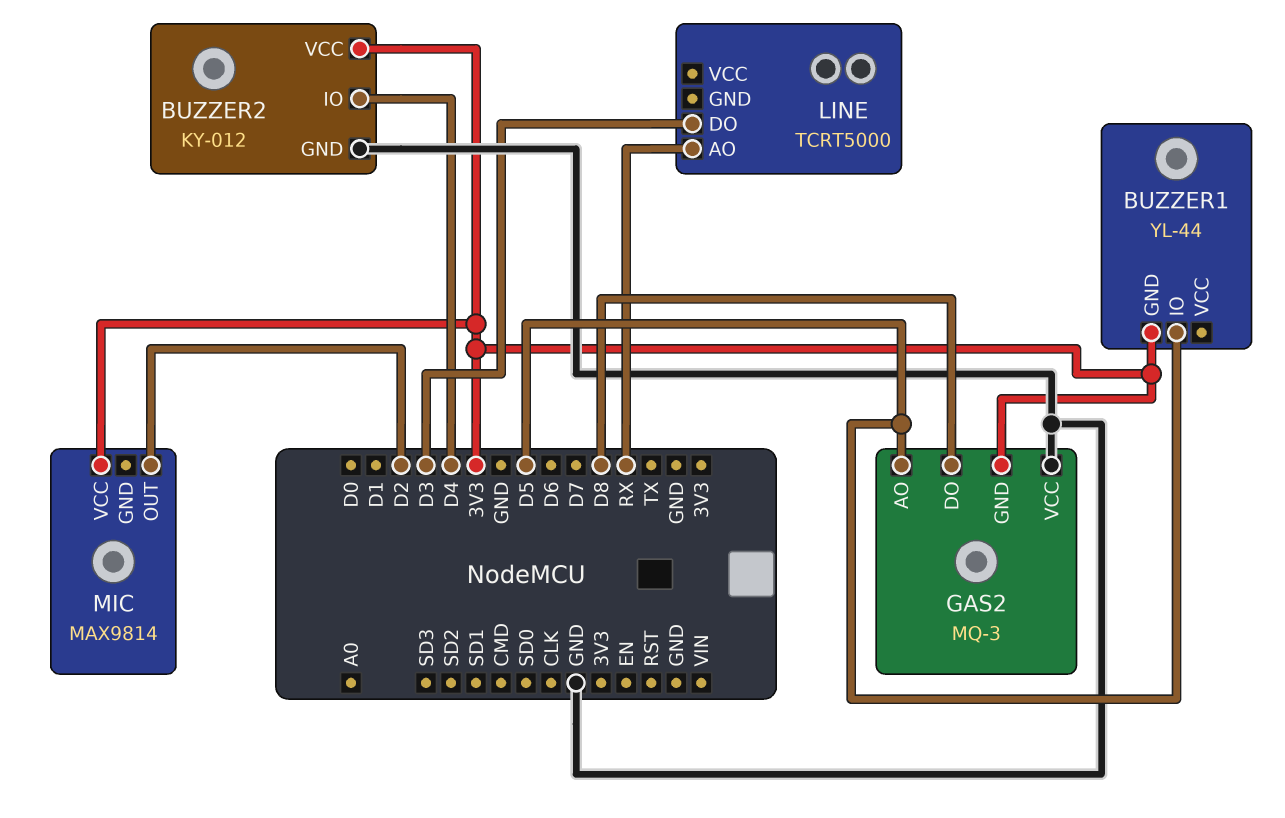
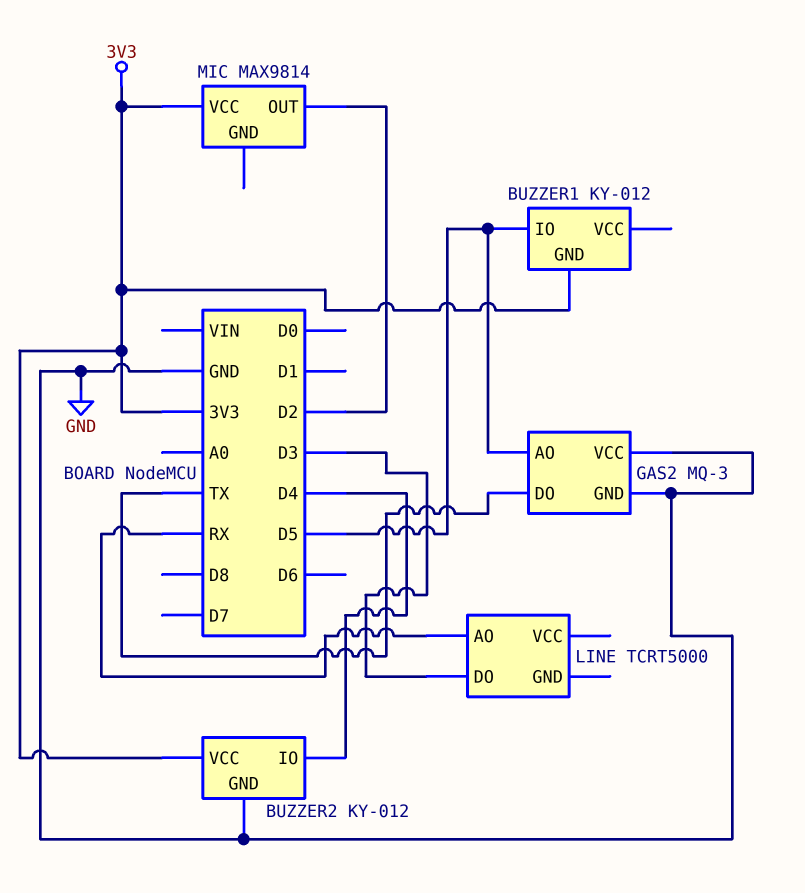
BUZZER1: YL-44 -> KY-012
GAS2 pin DO: D8 -> TX
GAS2 pin GND: 3V3 -> GND

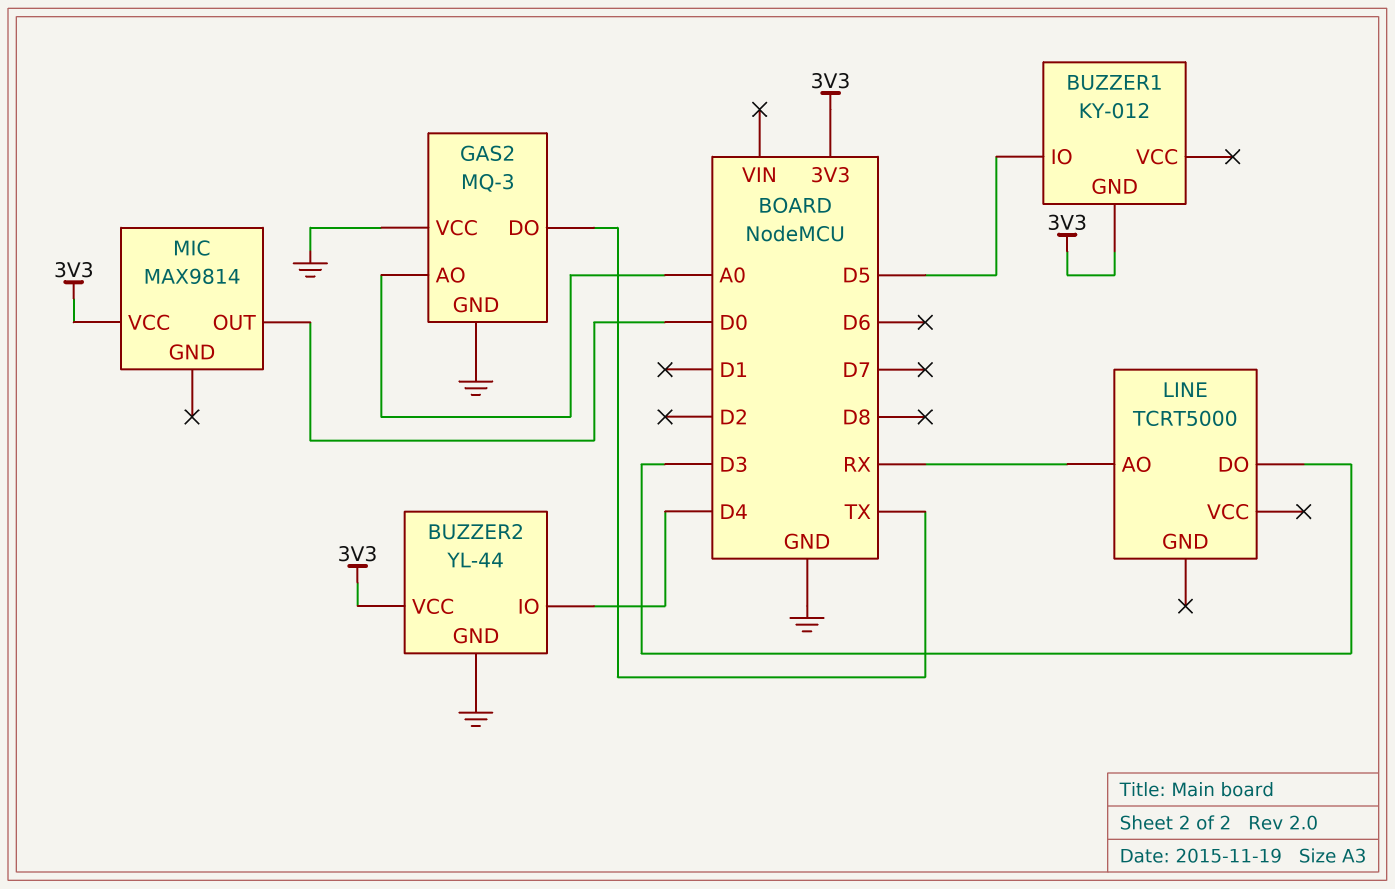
BUZZER2: KY-012 -> YL-44
GAS2 pin AO: D5 -> A0
MIC pin OUT: D2 -> D0

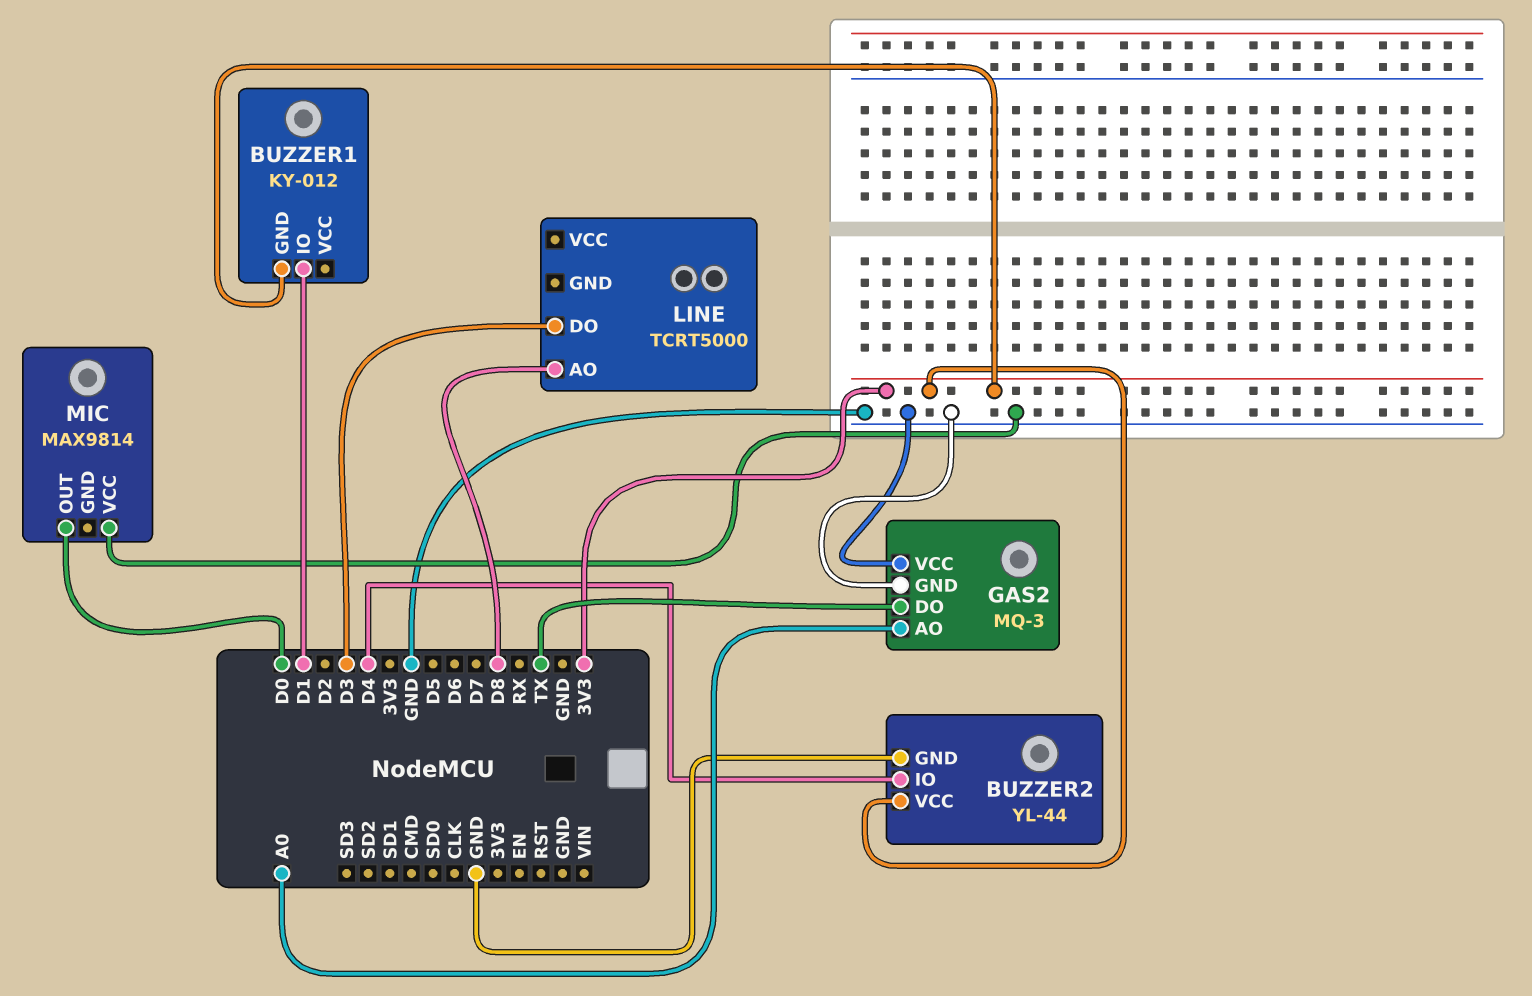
BUZZER1 pin IO: D5 -> D1
LINE pin AO: RX -> D8
MIC pin VCC: 3V3 -> GND

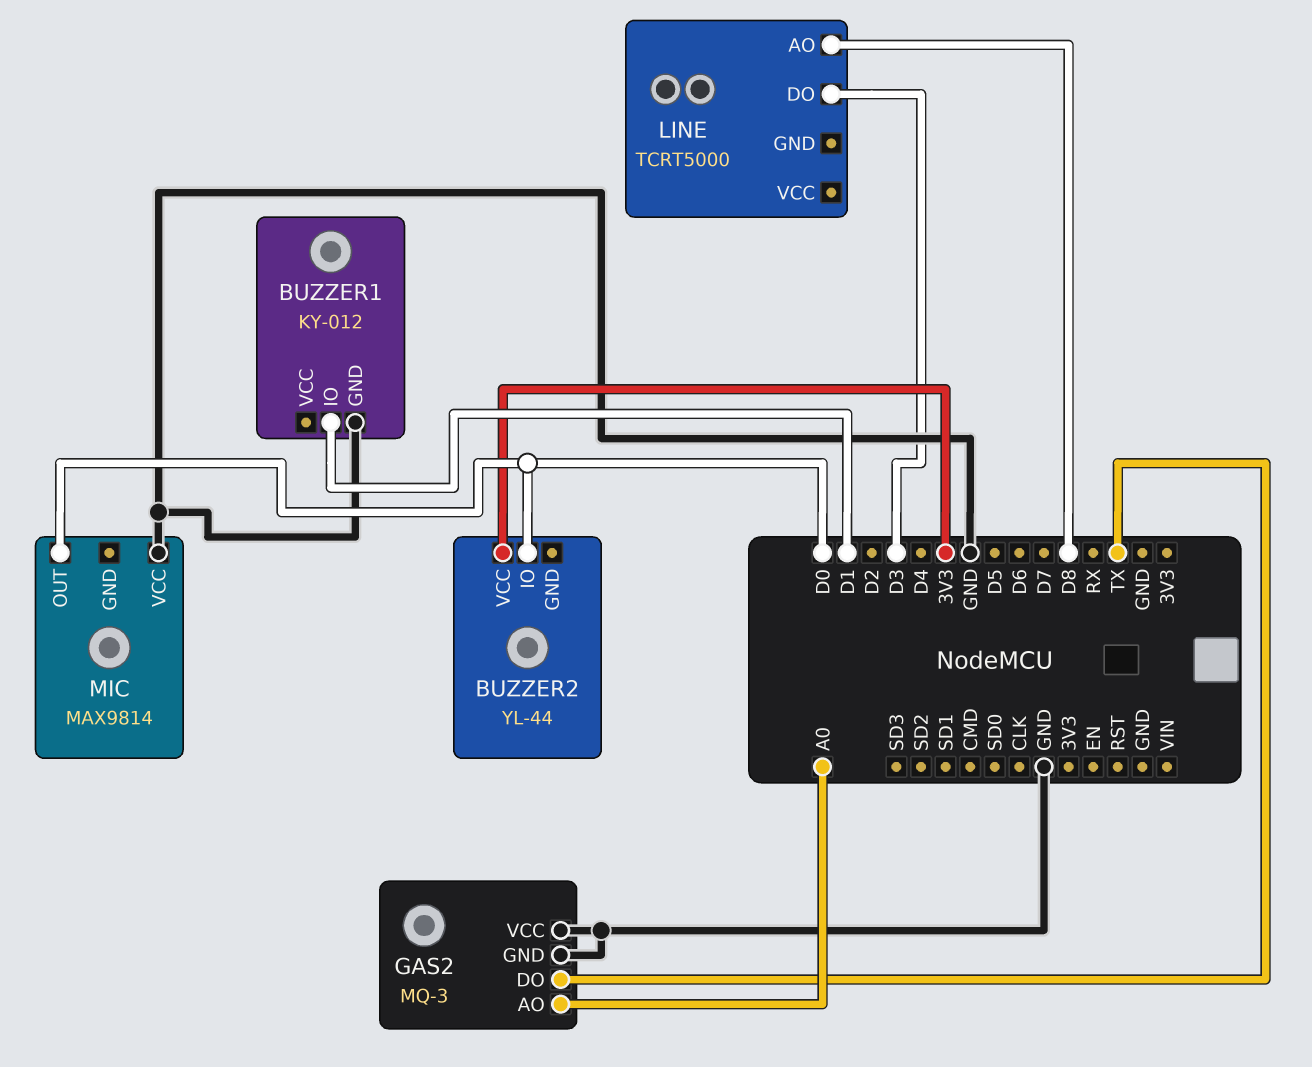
BUZZER1 pin GND: 3V3 -> GND
BUZZER2 pin GND: GND -> none
BUZZER2 pin IO: D4 -> D0

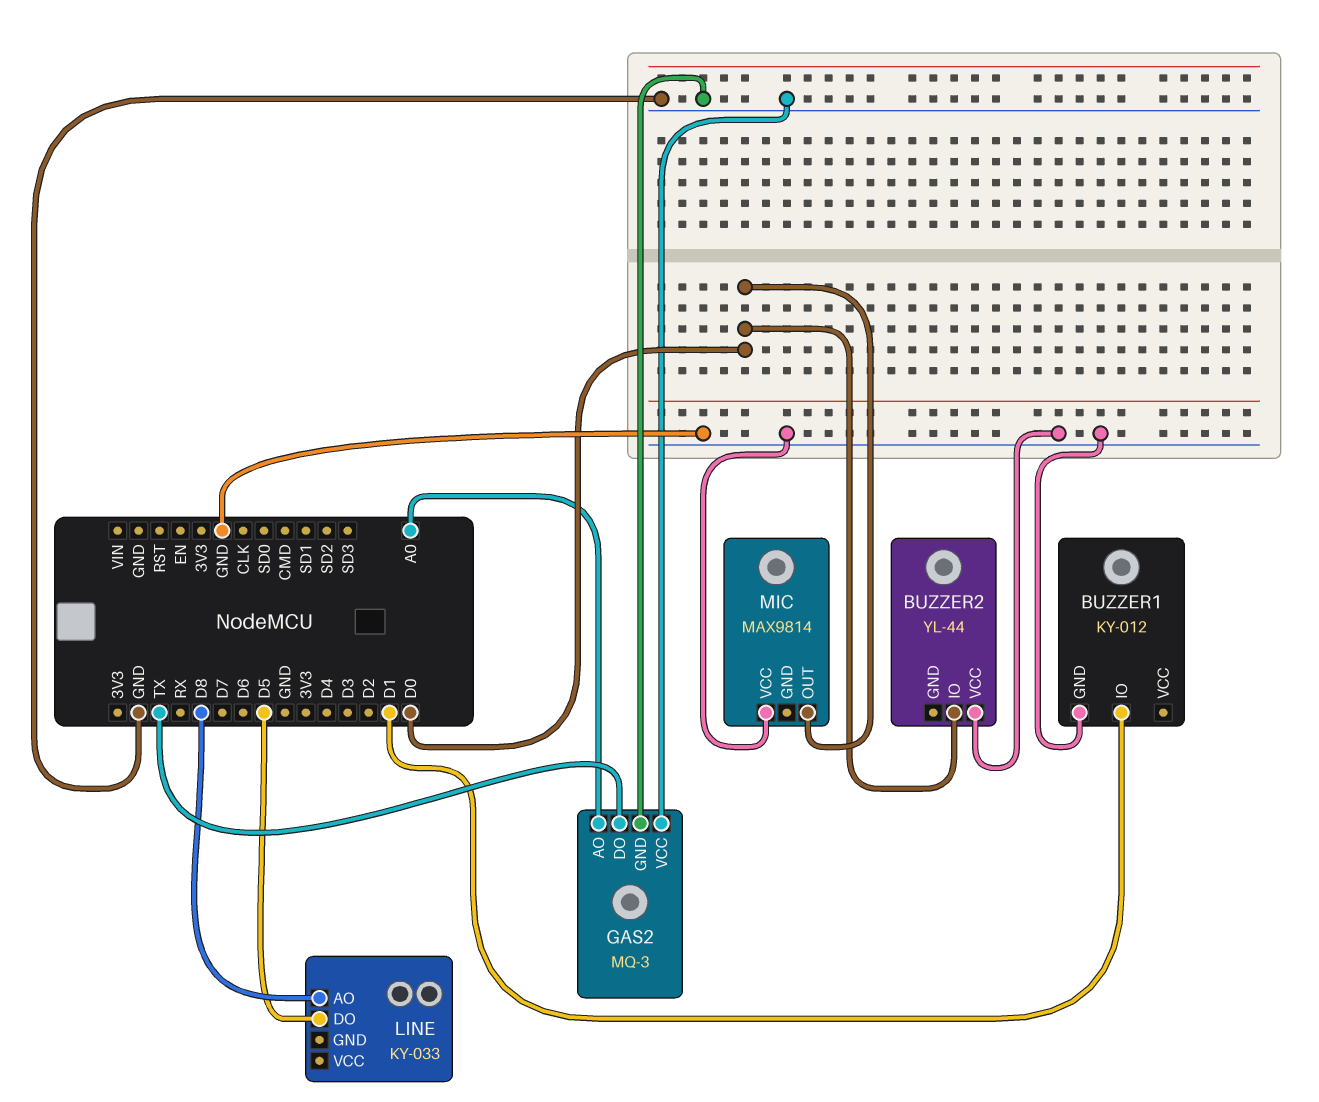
BUZZER2 pin VCC: 3V3 -> GND
LINE: TCRT5000 -> KY-033
LINE pin DO: D3 -> D5

